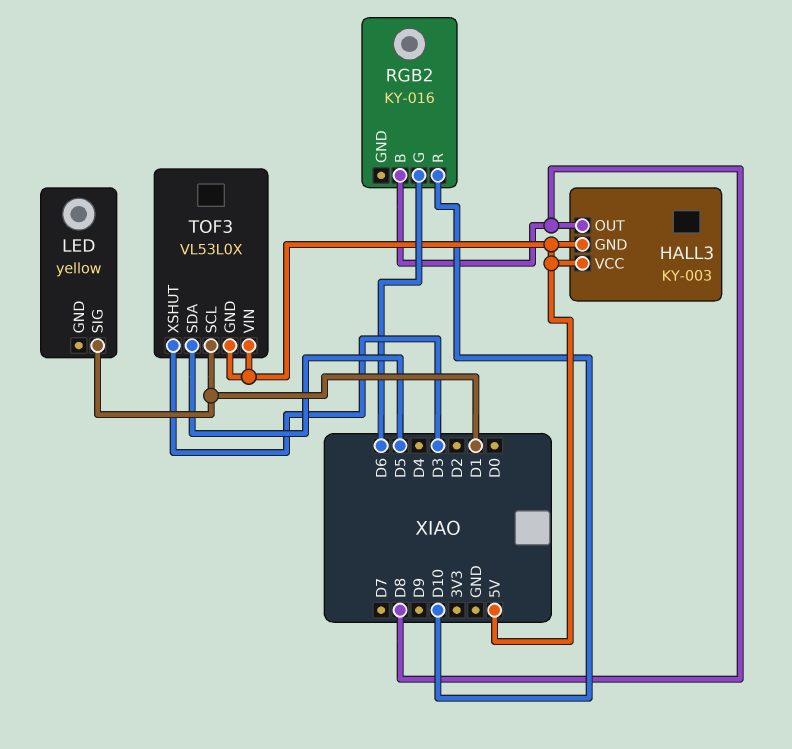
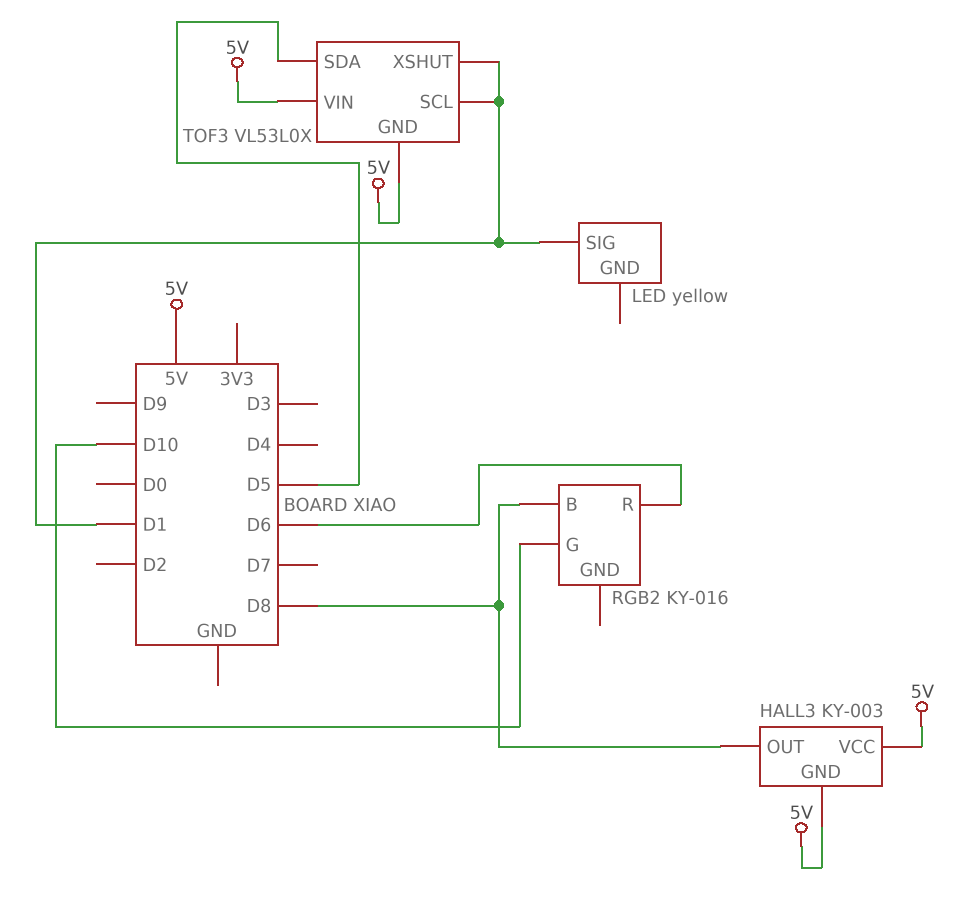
RGB2 pin G: D6 -> D10
RGB2 pin R: D10 -> D6
TOF3 pin XSHUT: D3 -> D1

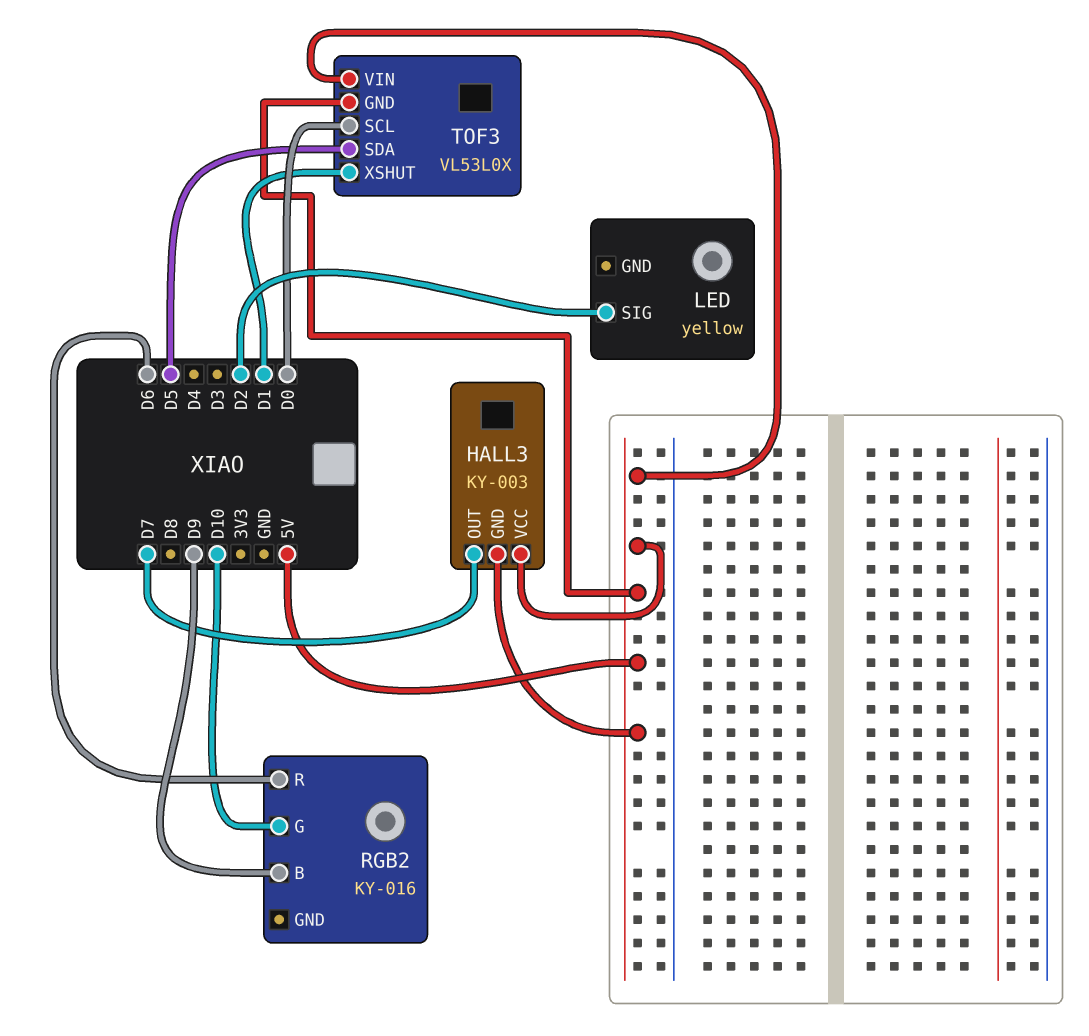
HALL3 pin OUT: D8 -> D7
LED pin SIG: D1 -> D2
RGB2 pin B: D8 -> D9
TOF3 pin SCL: D1 -> D0

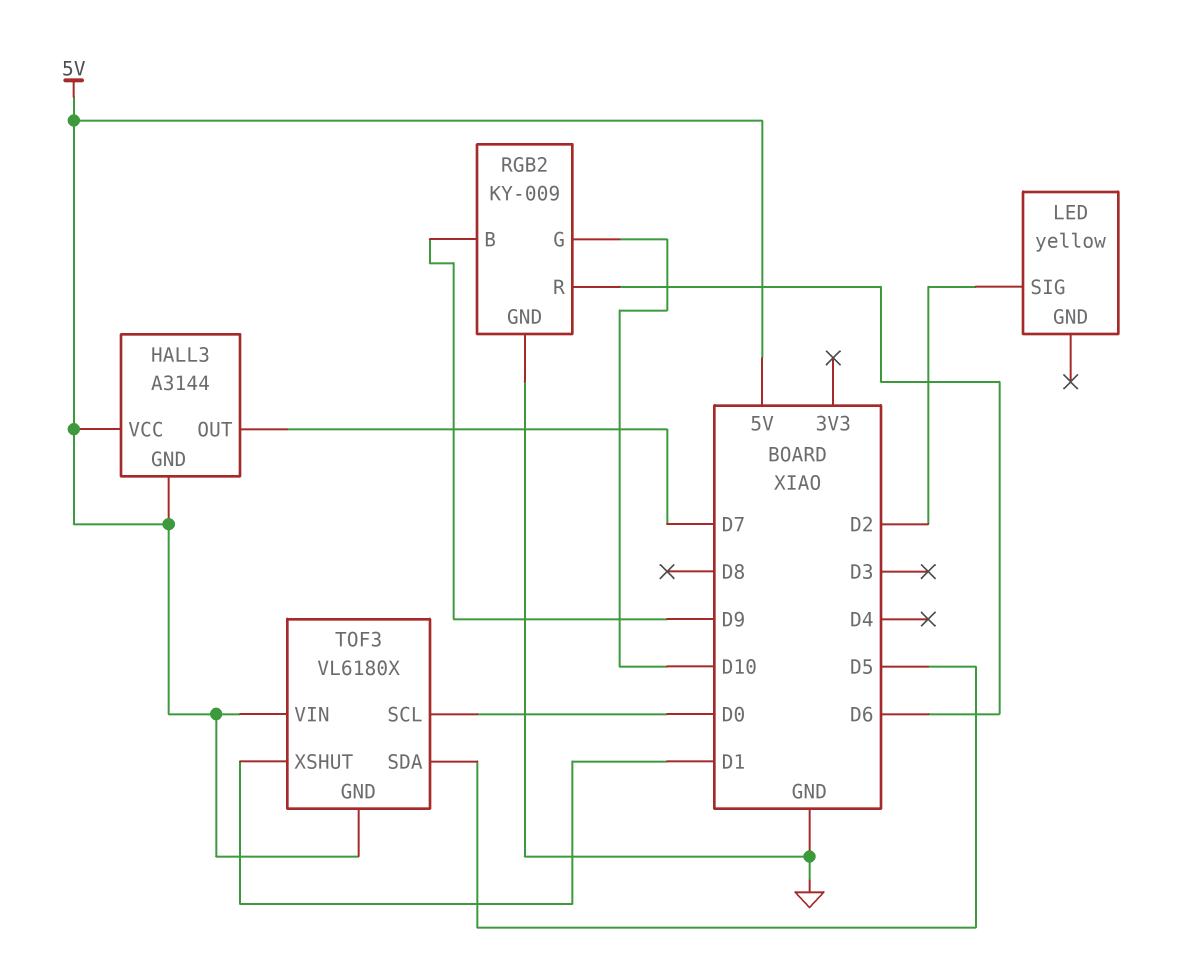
HALL3: KY-003 -> A3144
RGB2: KY-016 -> KY-009
RGB2 pin GND: none -> GND
TOF3: VL53L0X -> VL6180X

